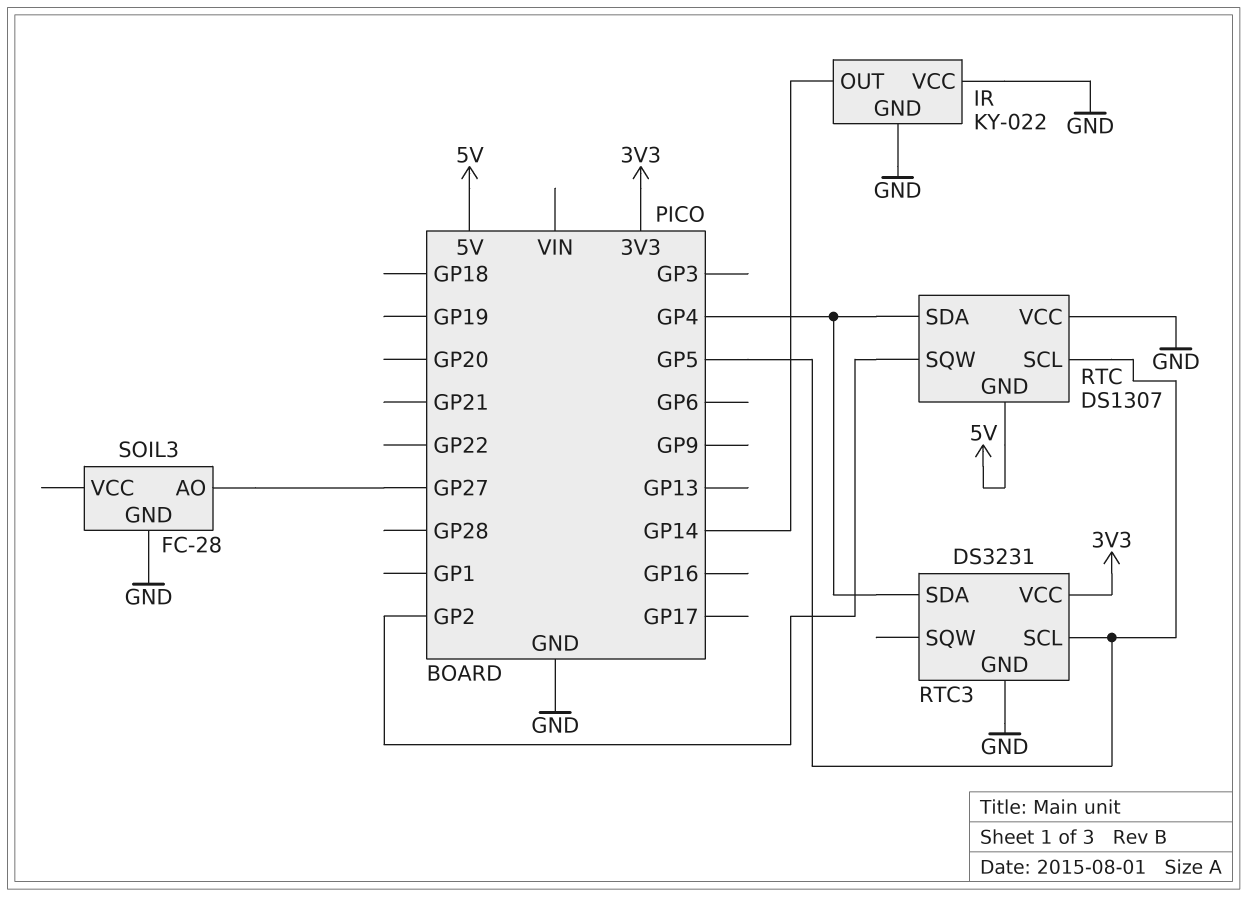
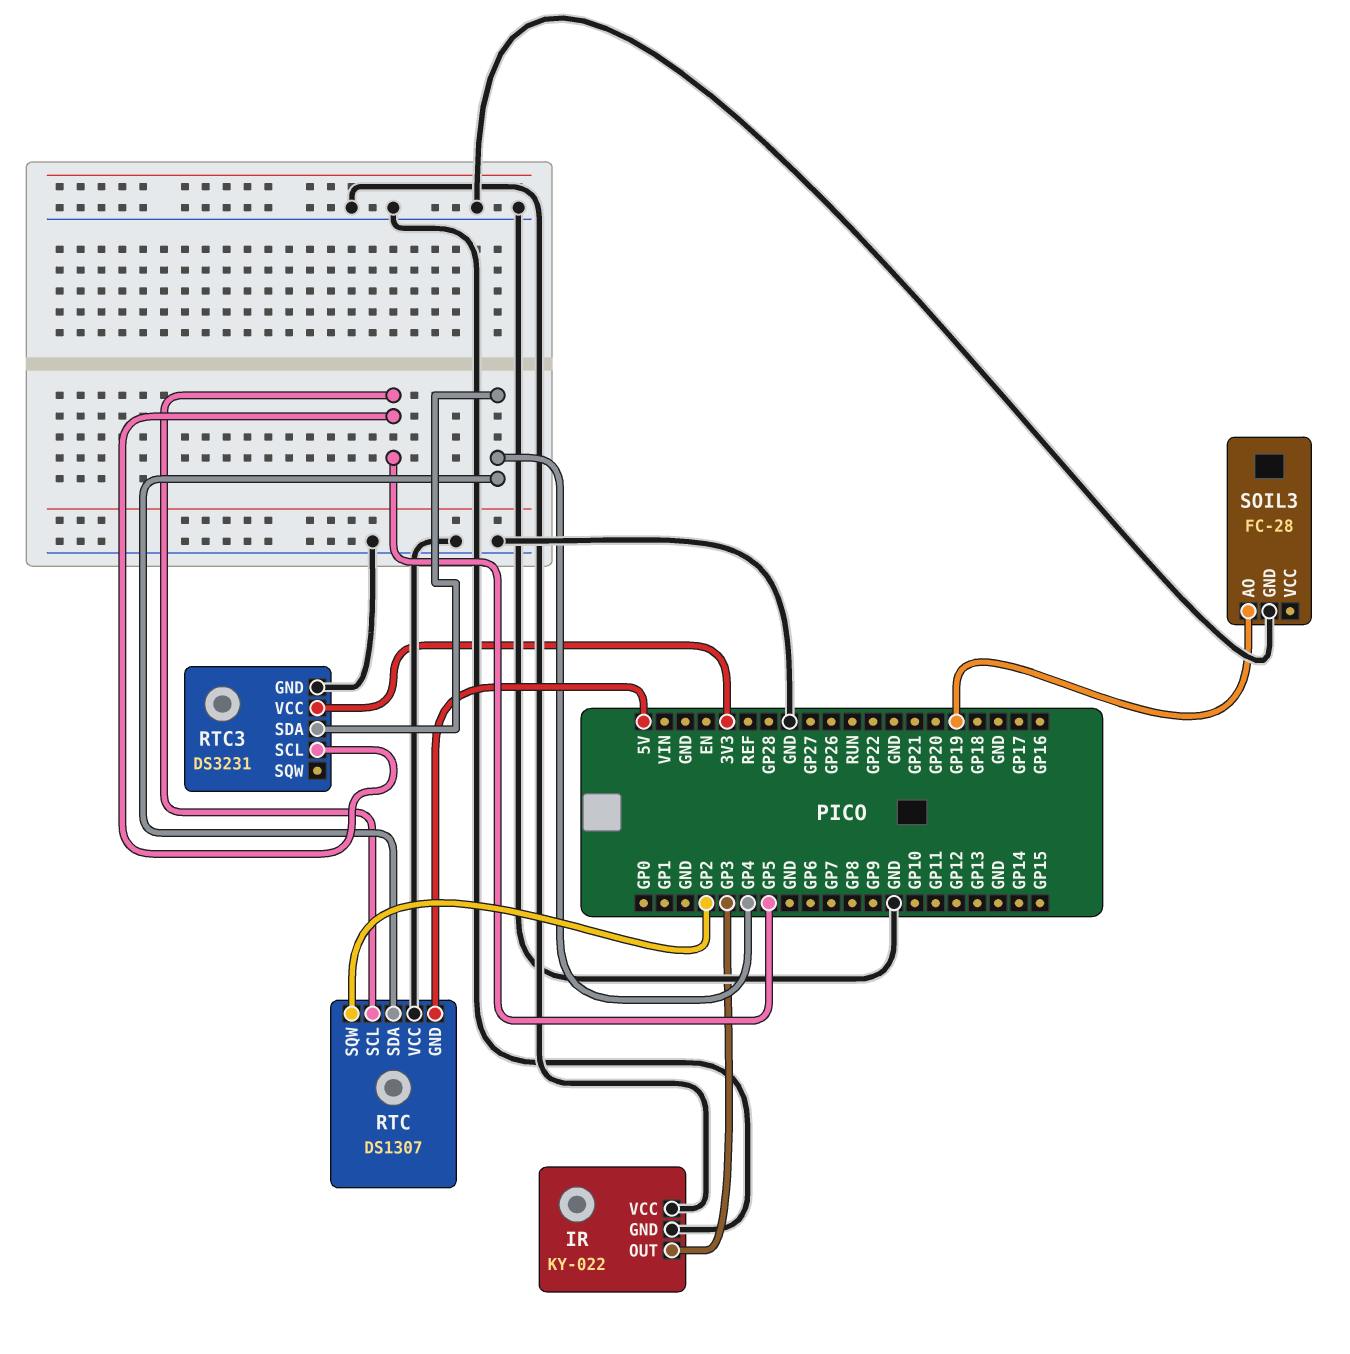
IR pin OUT: GP14 -> GP3
SOIL3 pin AO: GP27 -> GP19

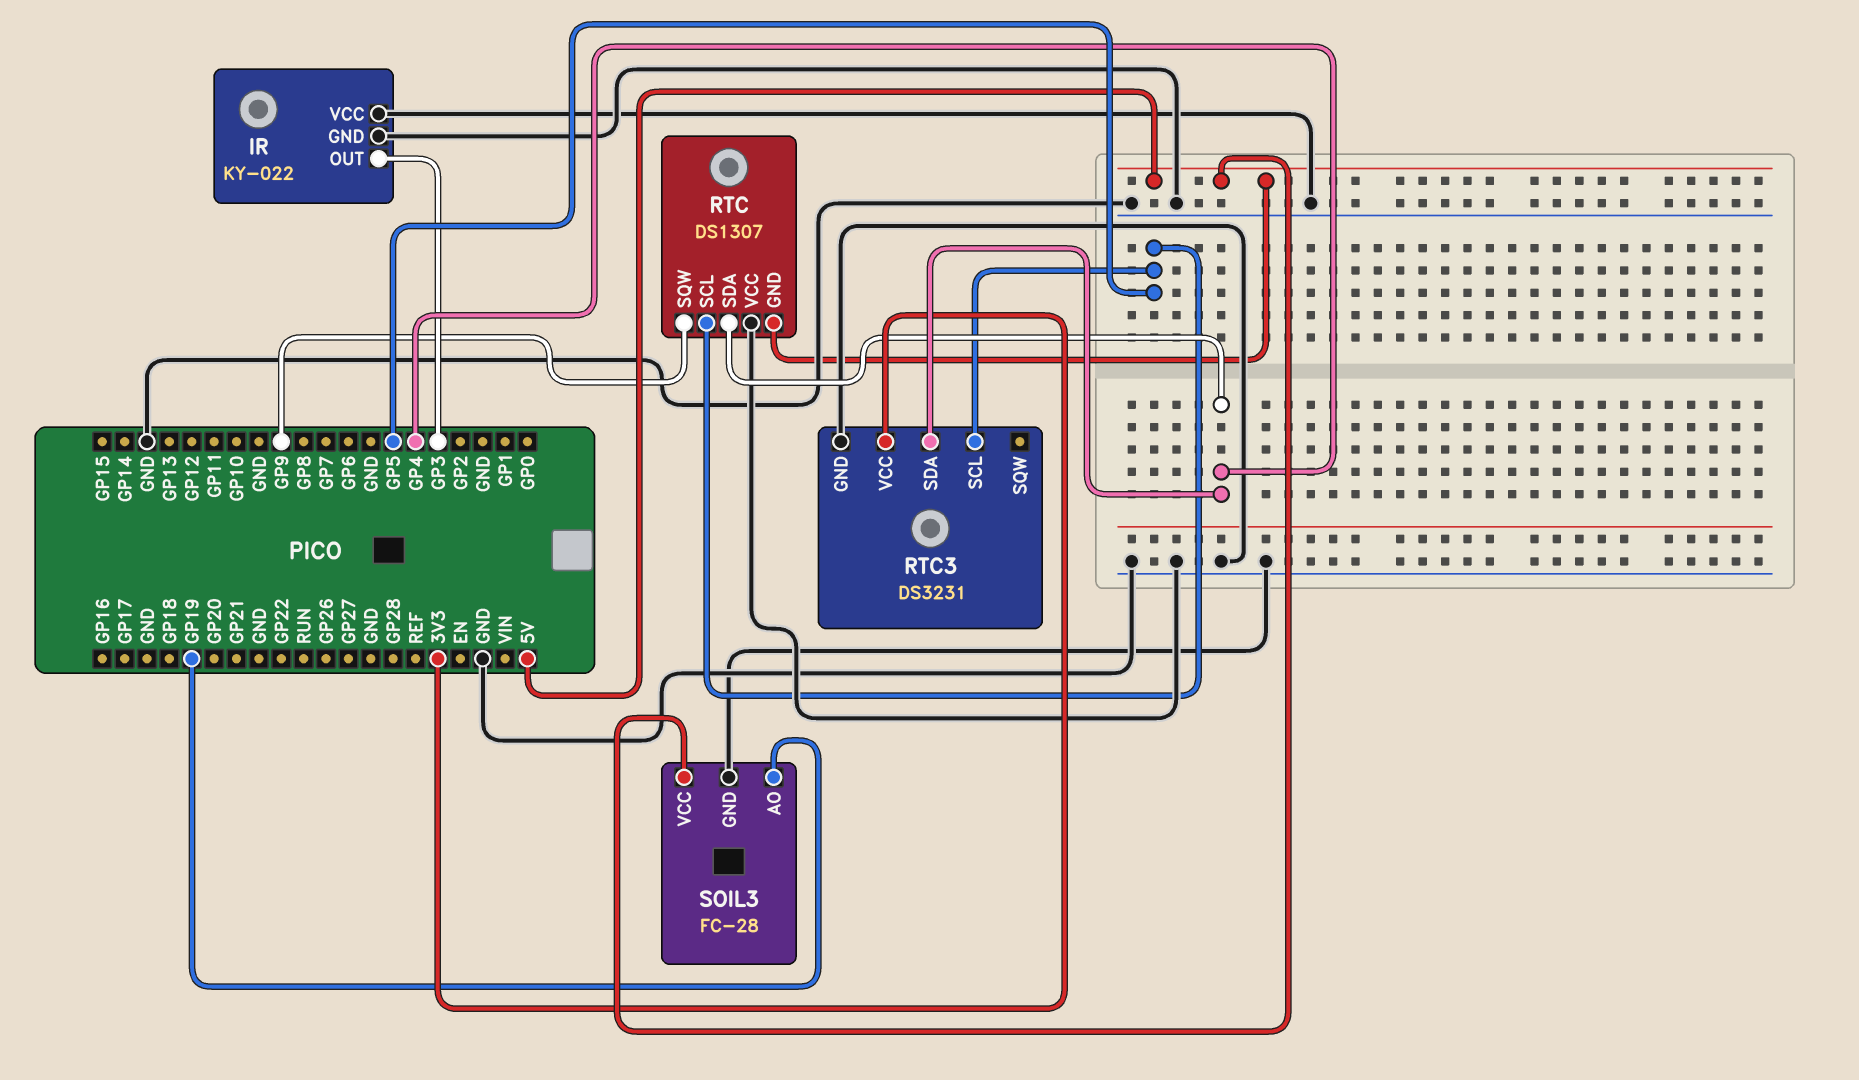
RTC pin SQW: GP2 -> GP9
SOIL3 pin VCC: none -> 5V

